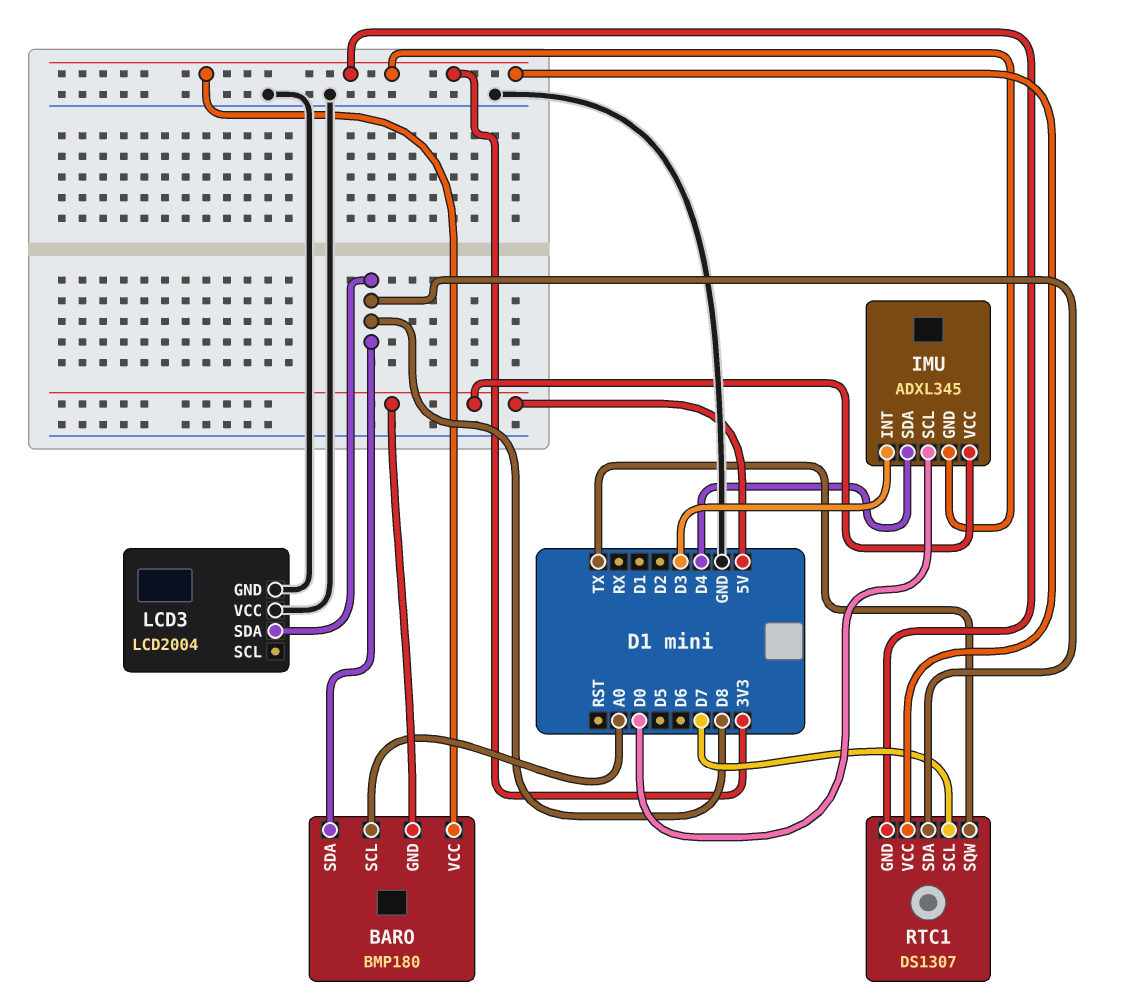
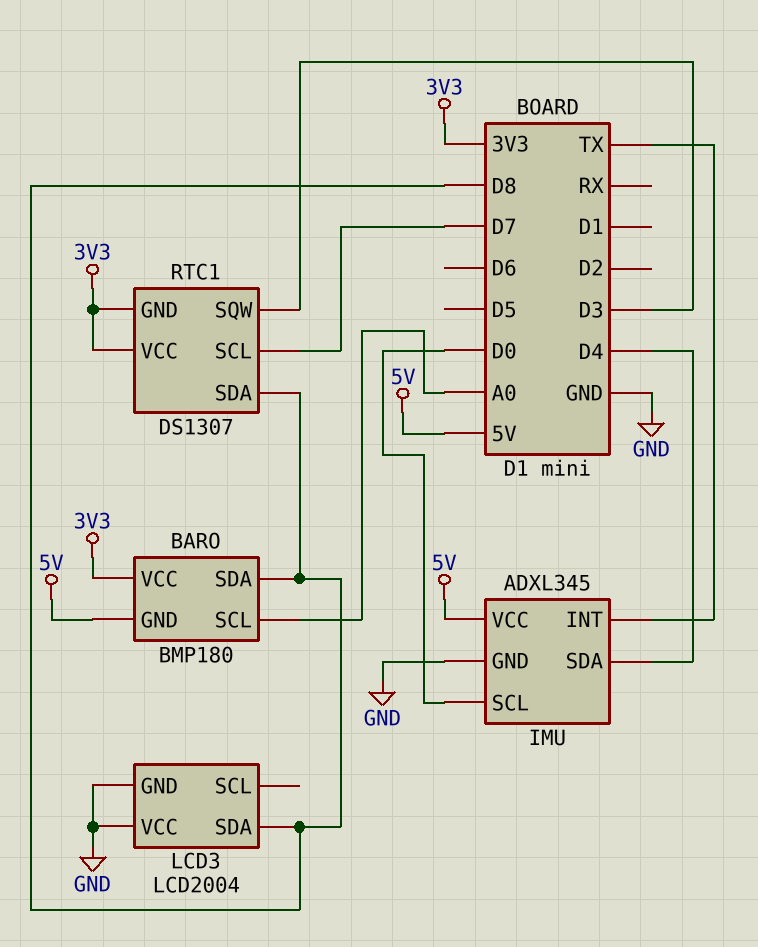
IMU pin GND: 3V3 -> GND
IMU pin INT: D3 -> TX
RTC1 pin SQW: TX -> D3

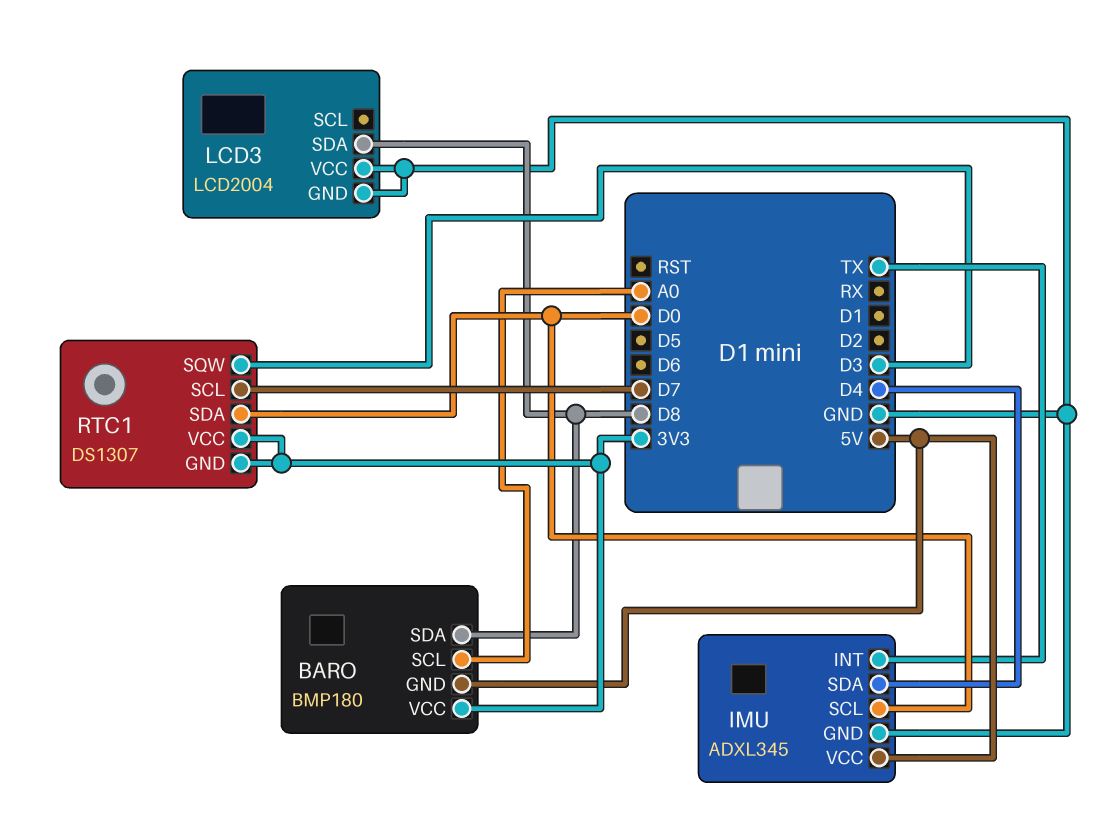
RTC1 pin SDA: D8 -> D0

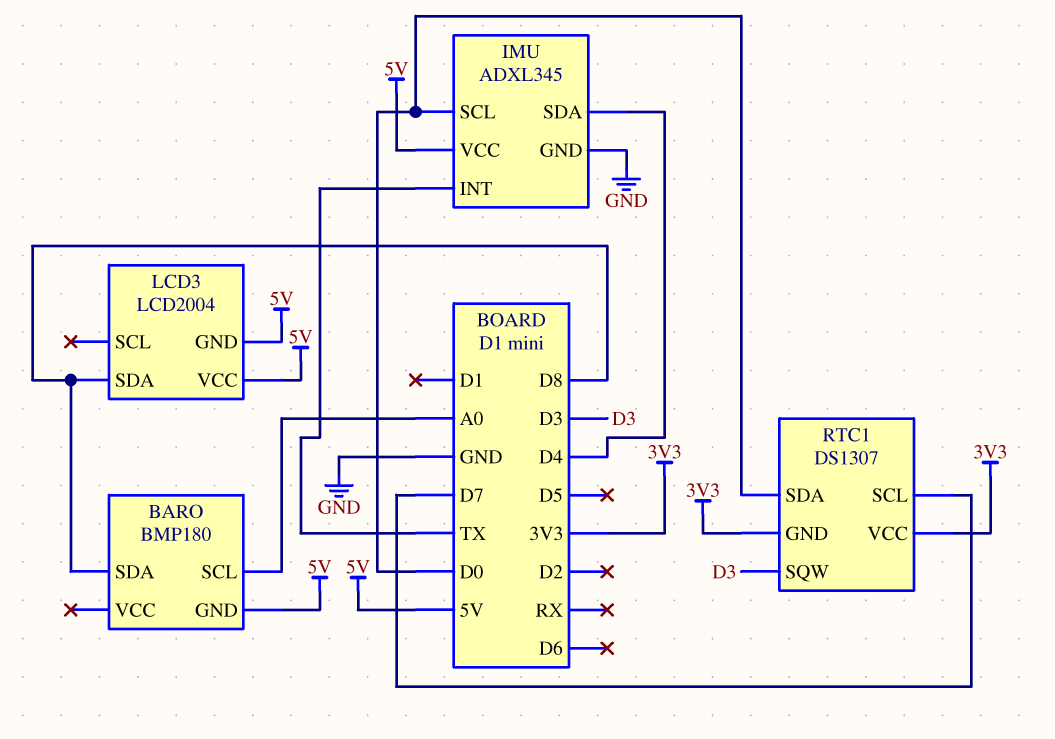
BARO pin VCC: 3V3 -> none
LCD3 pin GND: GND -> 5V
LCD3 pin VCC: GND -> 5V

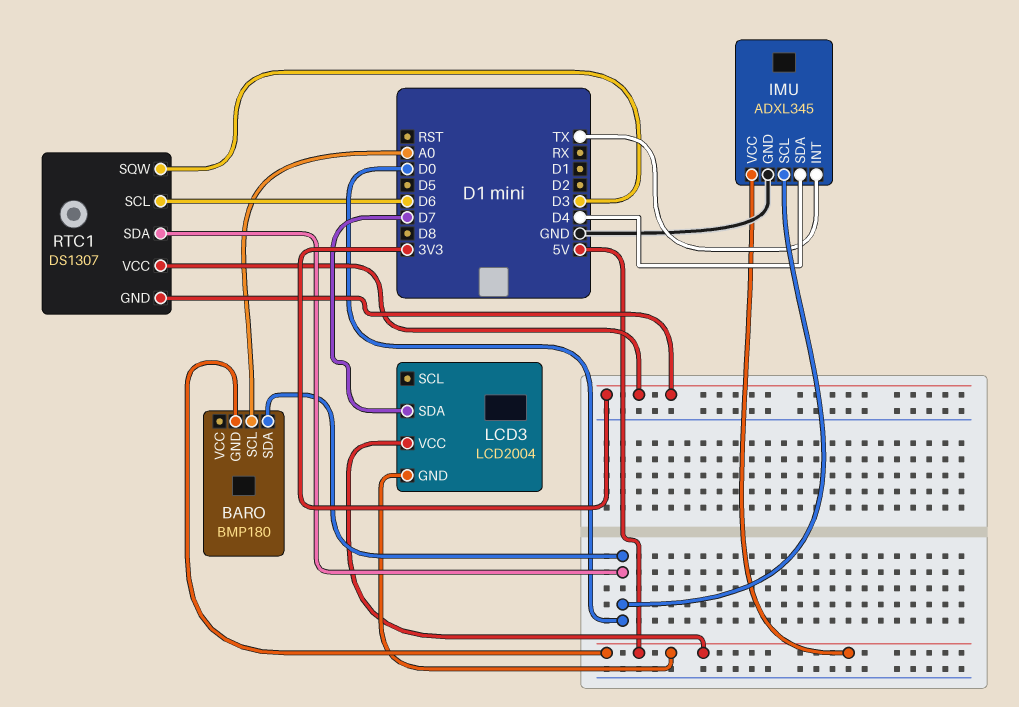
BARO pin SDA: D8 -> D0
LCD3 pin SDA: D8 -> D7
RTC1 pin SCL: D7 -> D6

